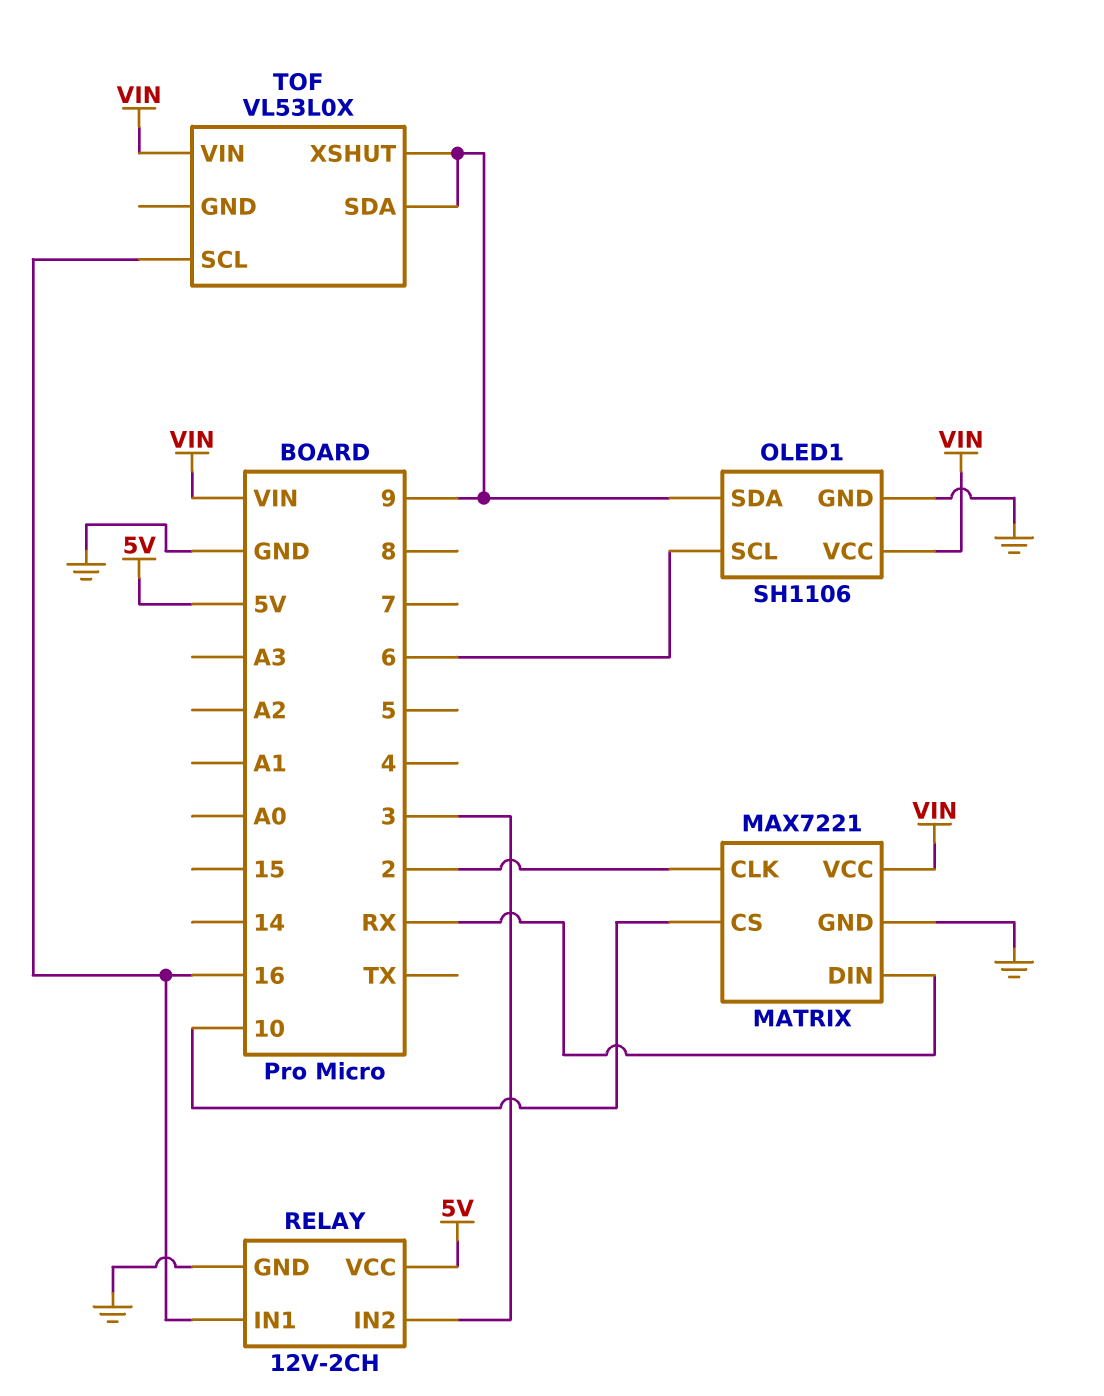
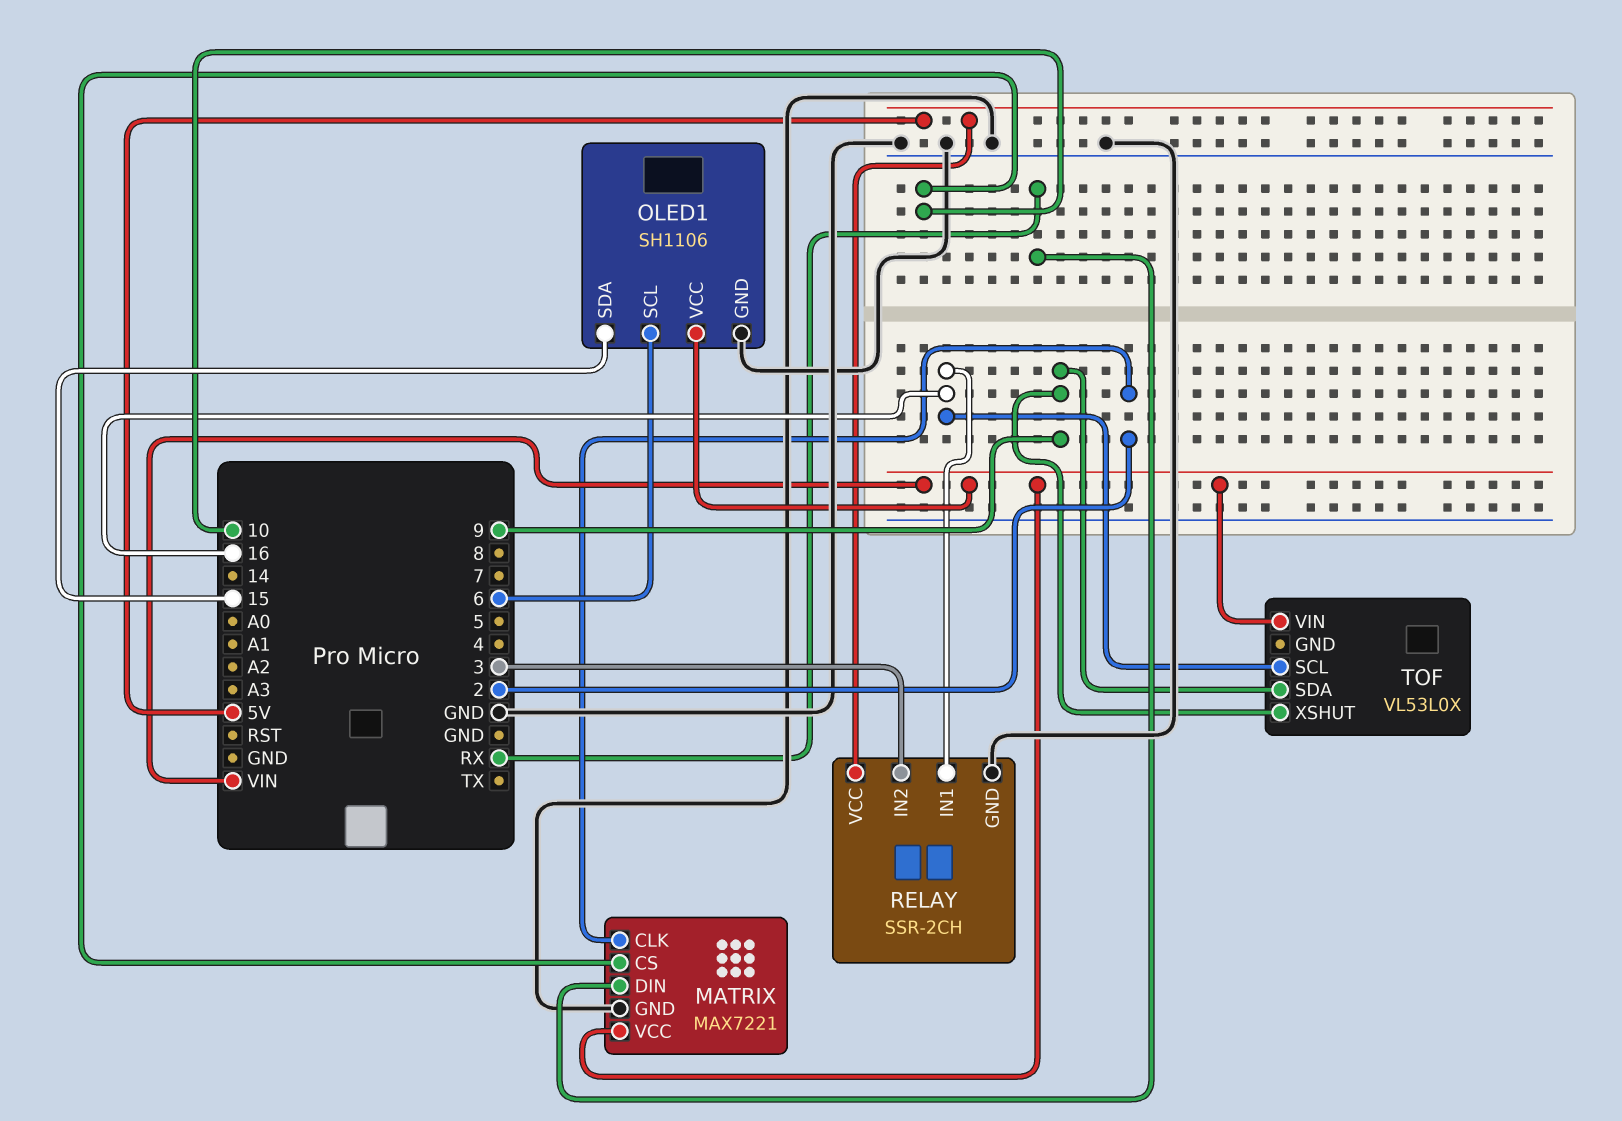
OLED1 pin SDA: 9 -> 15
RELAY: 12V-2CH -> SSR-2CH

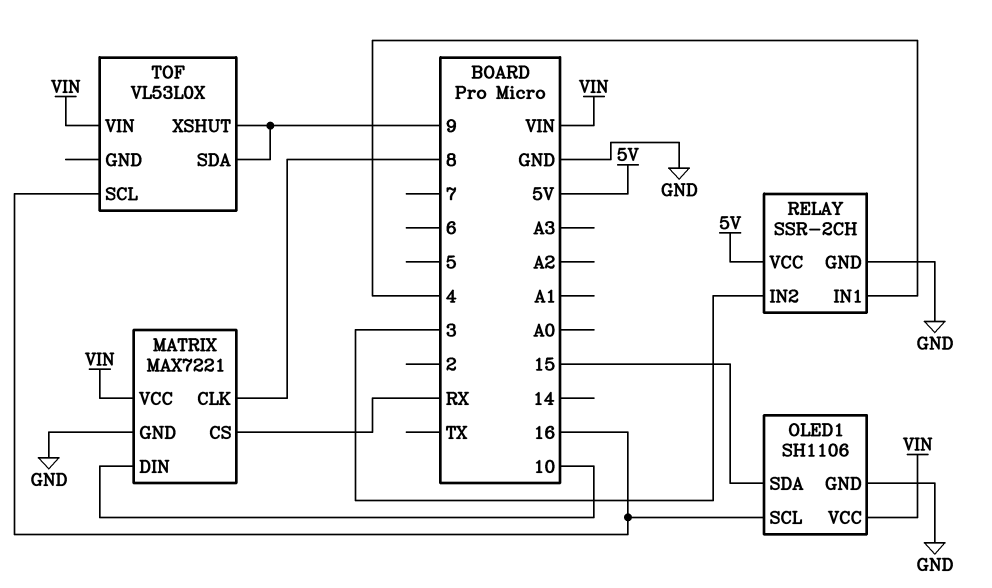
MATRIX pin CLK: 2 -> 8
MATRIX pin CS: 10 -> RX
MATRIX pin DIN: RX -> 10
OLED1 pin SCL: 6 -> 16
RELAY pin IN1: 16 -> 4

